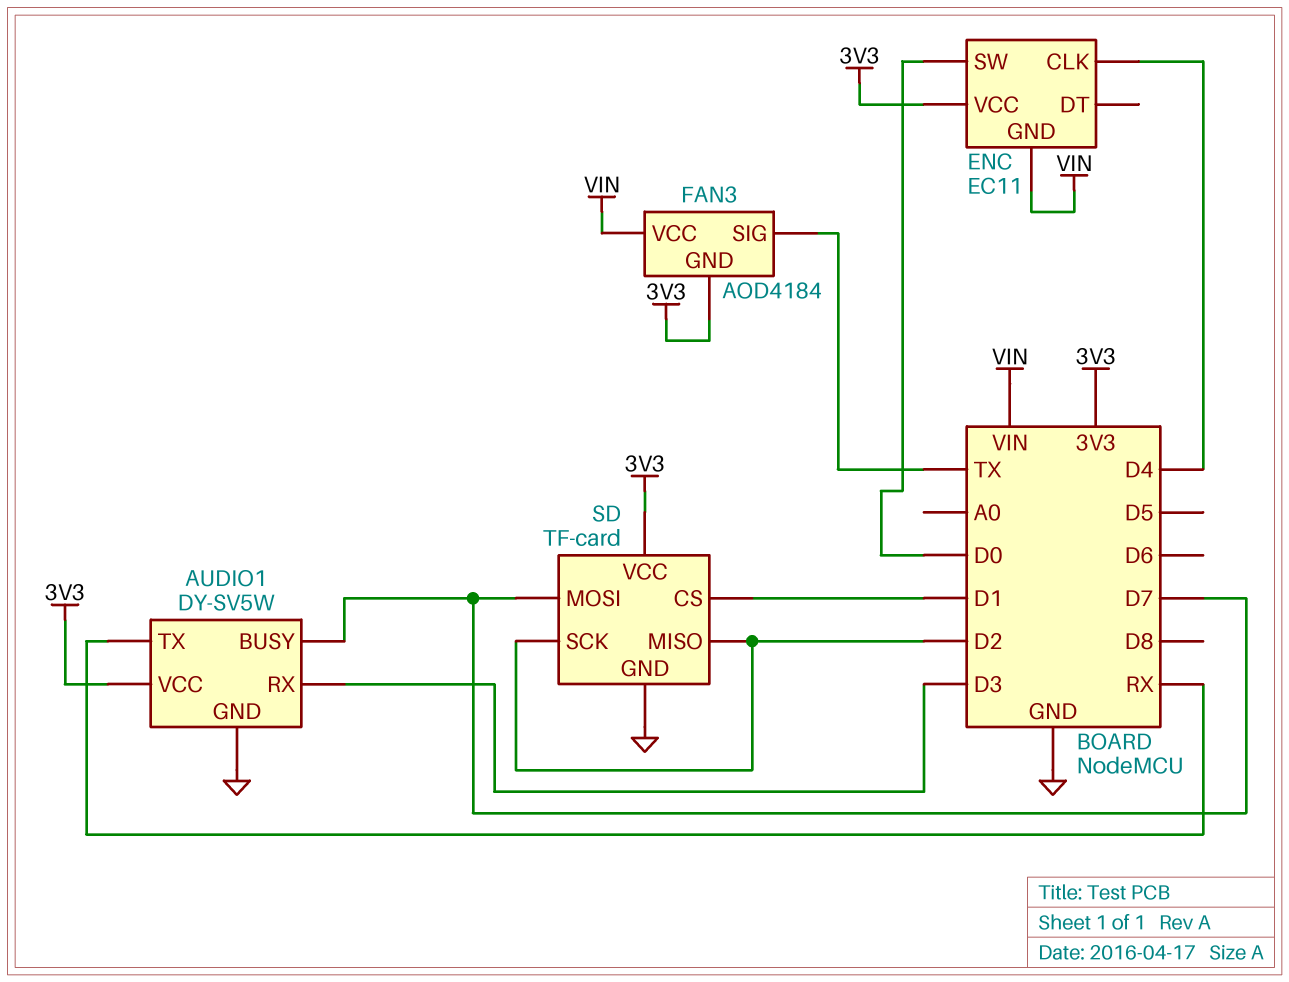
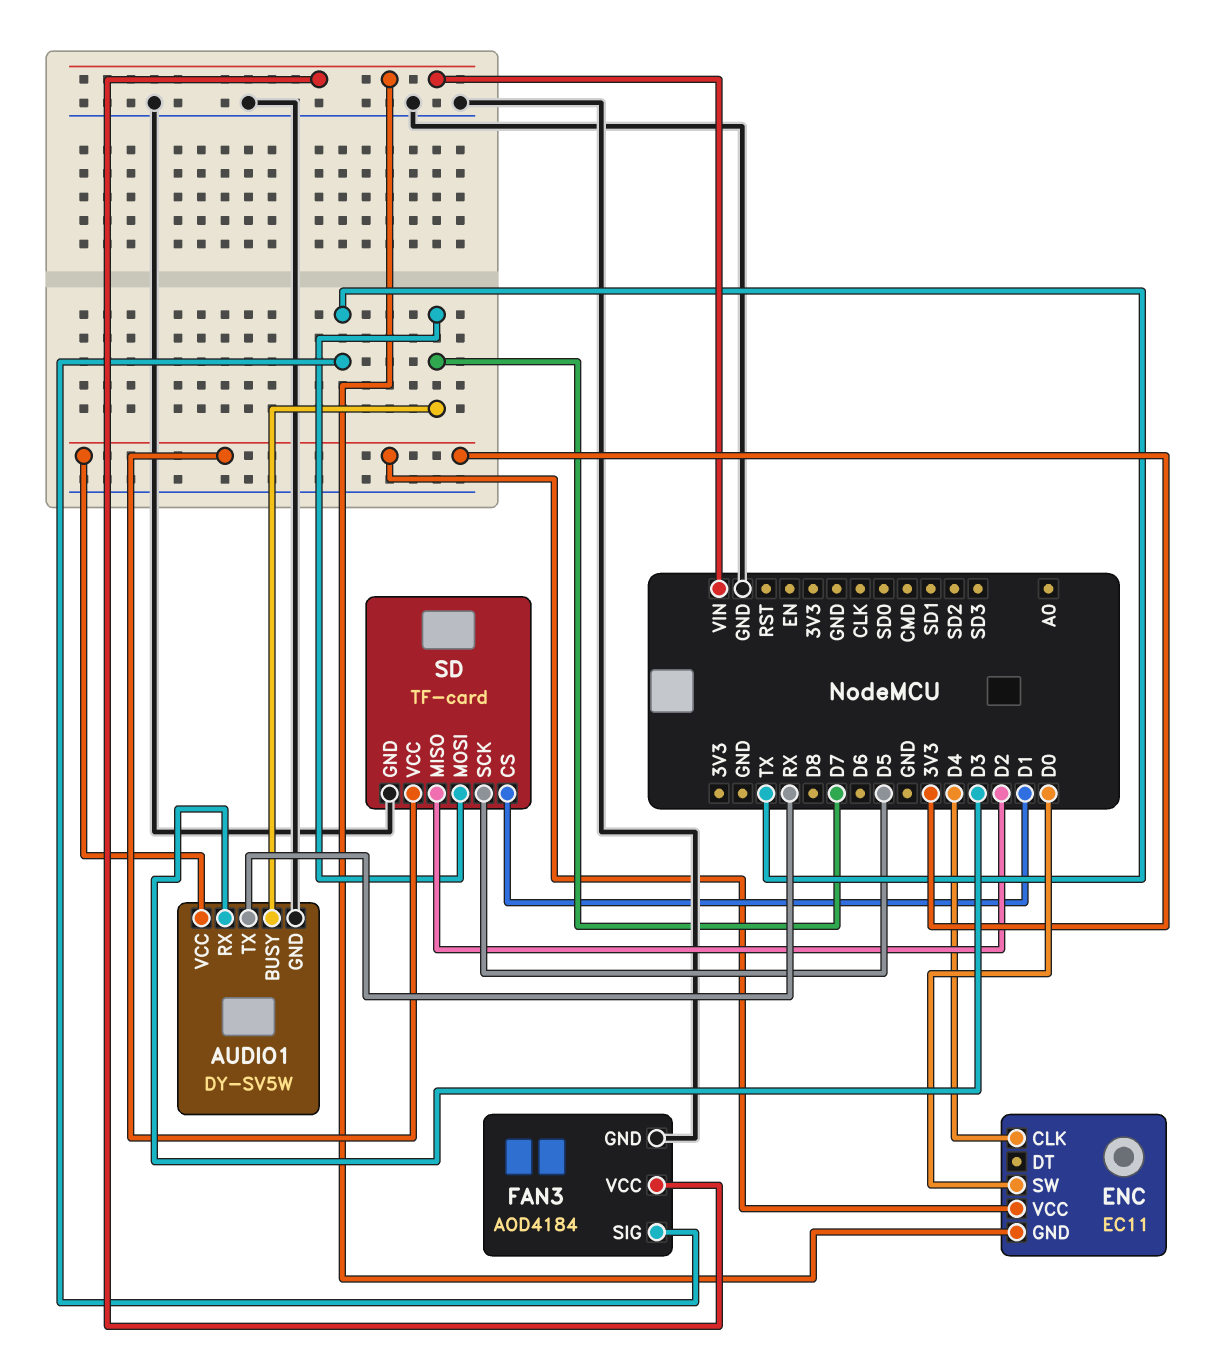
FAN3 pin GND: 3V3 -> GND
SD pin SCK: D2 -> D5

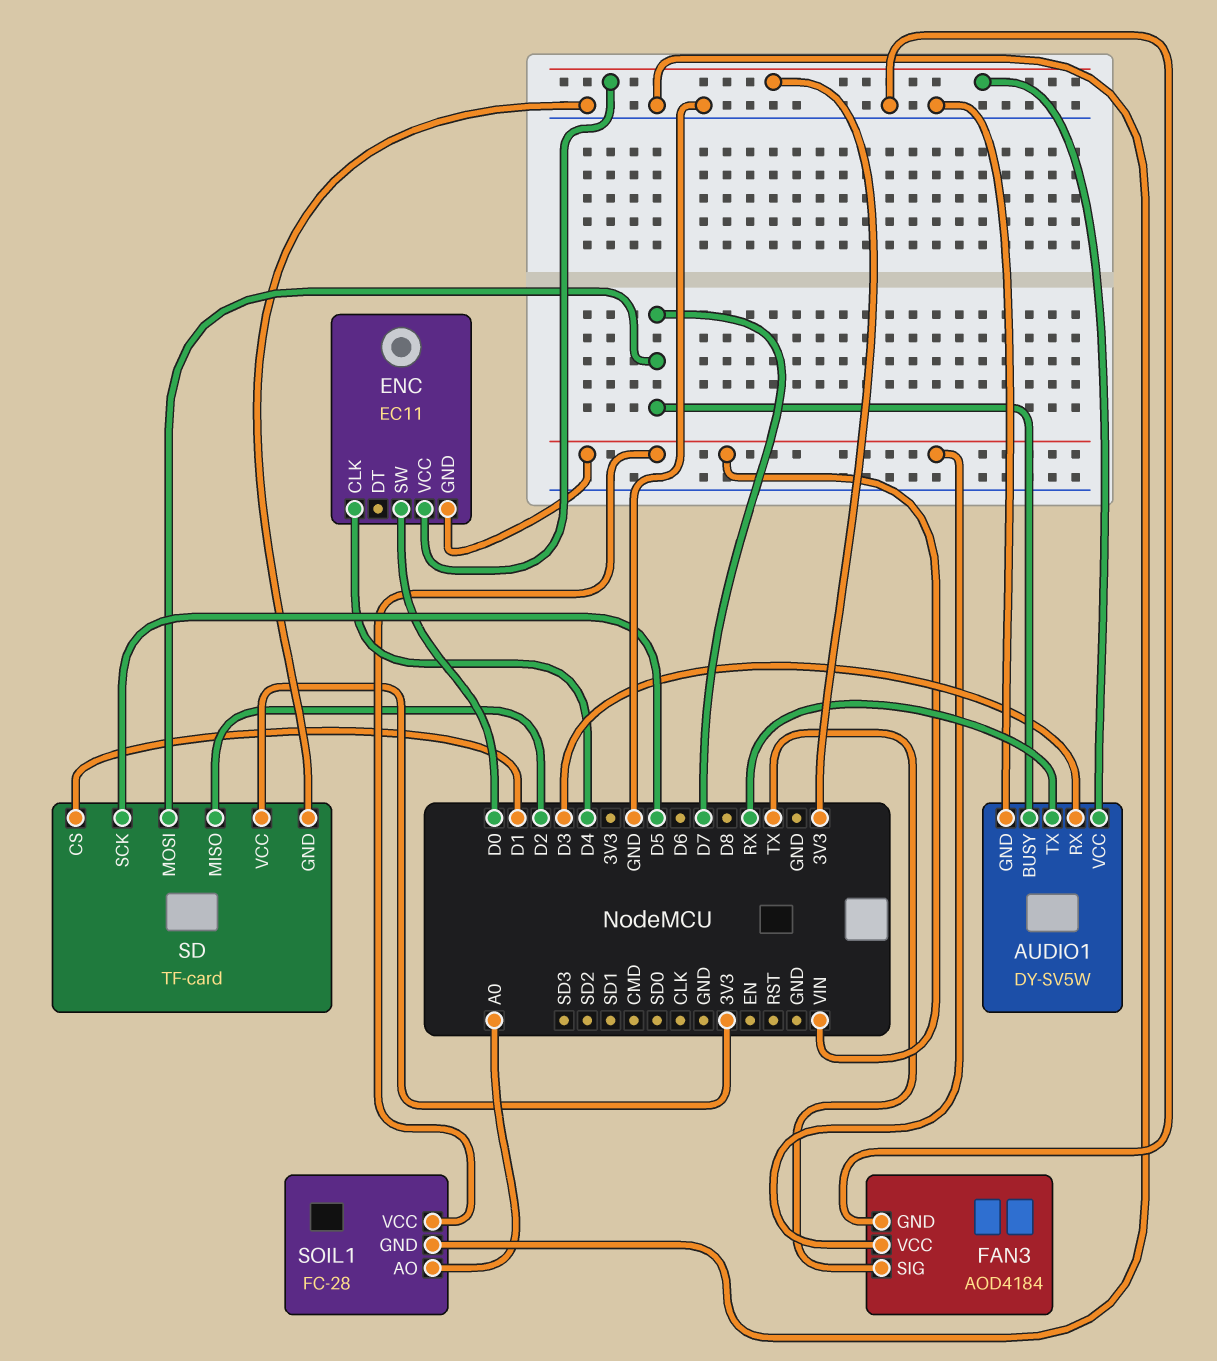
SOIL1: none -> FC-28
SOIL1 pin AO: none -> A0
SOIL1 pin GND: none -> GND
SOIL1 pin VCC: none -> VIN

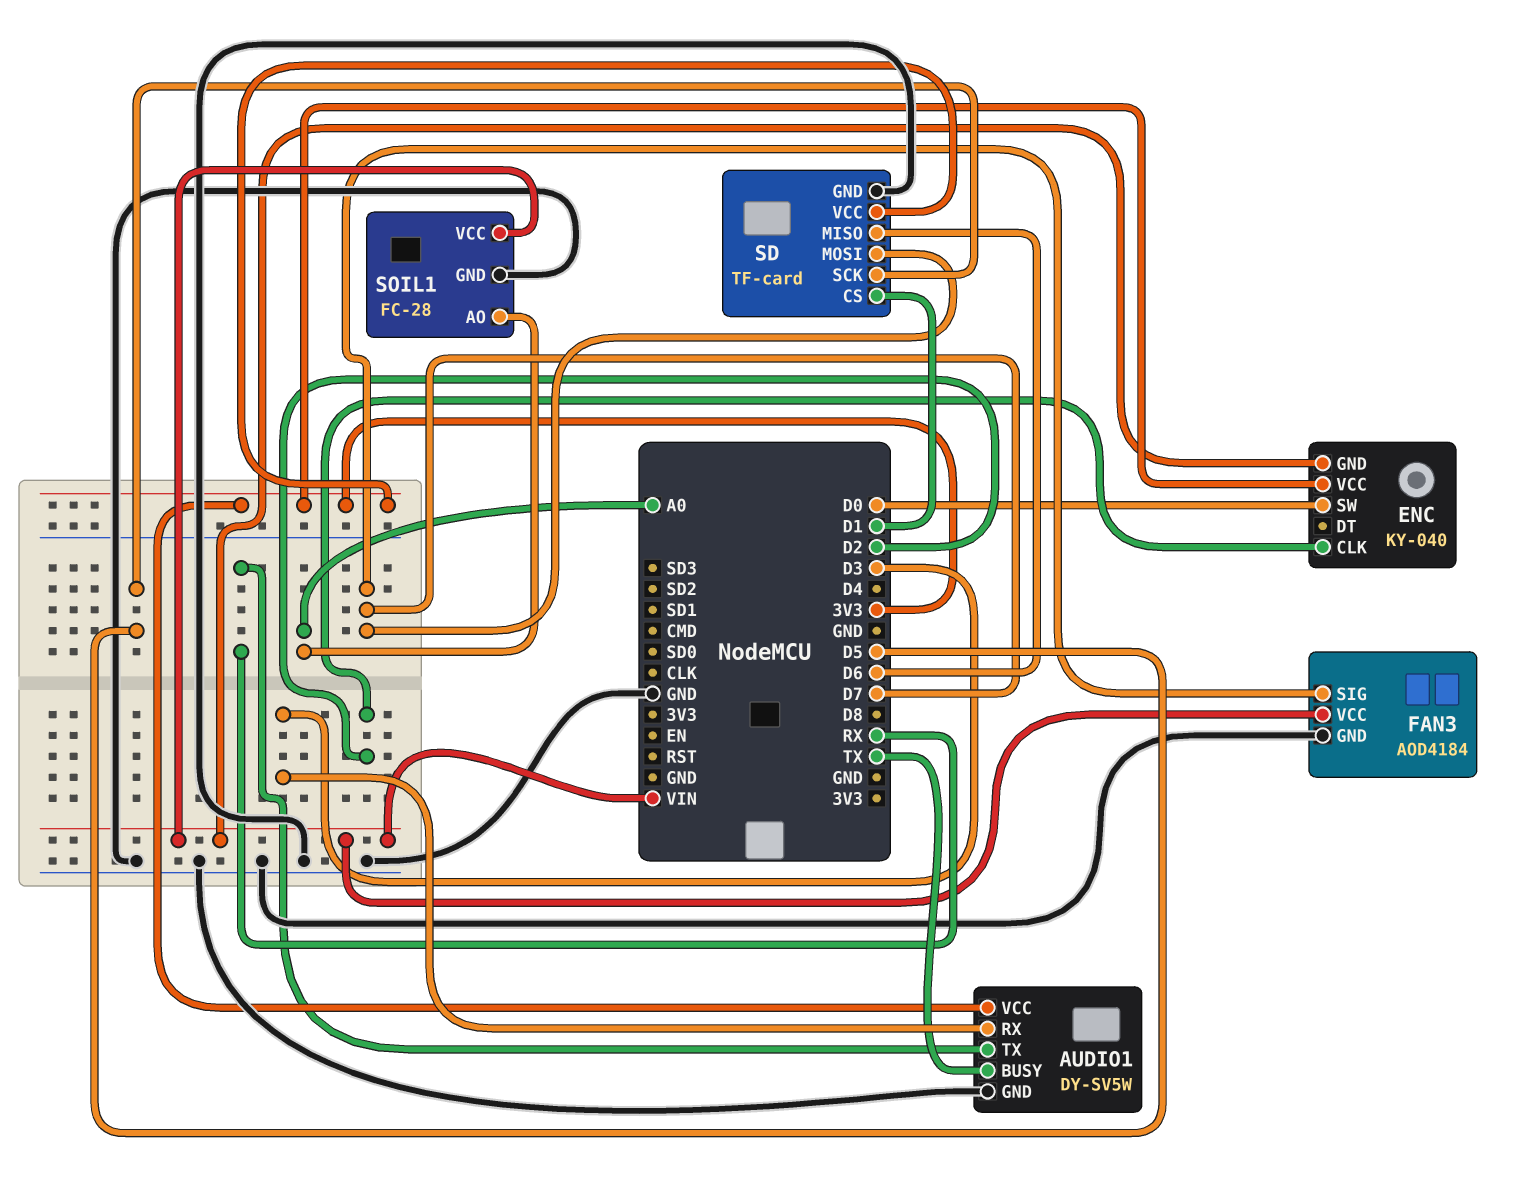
AUDIO1 pin BUSY: D7 -> TX
ENC: EC11 -> KY-040
ENC pin CLK: D4 -> D2
FAN3 pin SIG: TX -> D7
SD pin MISO: D2 -> D6

